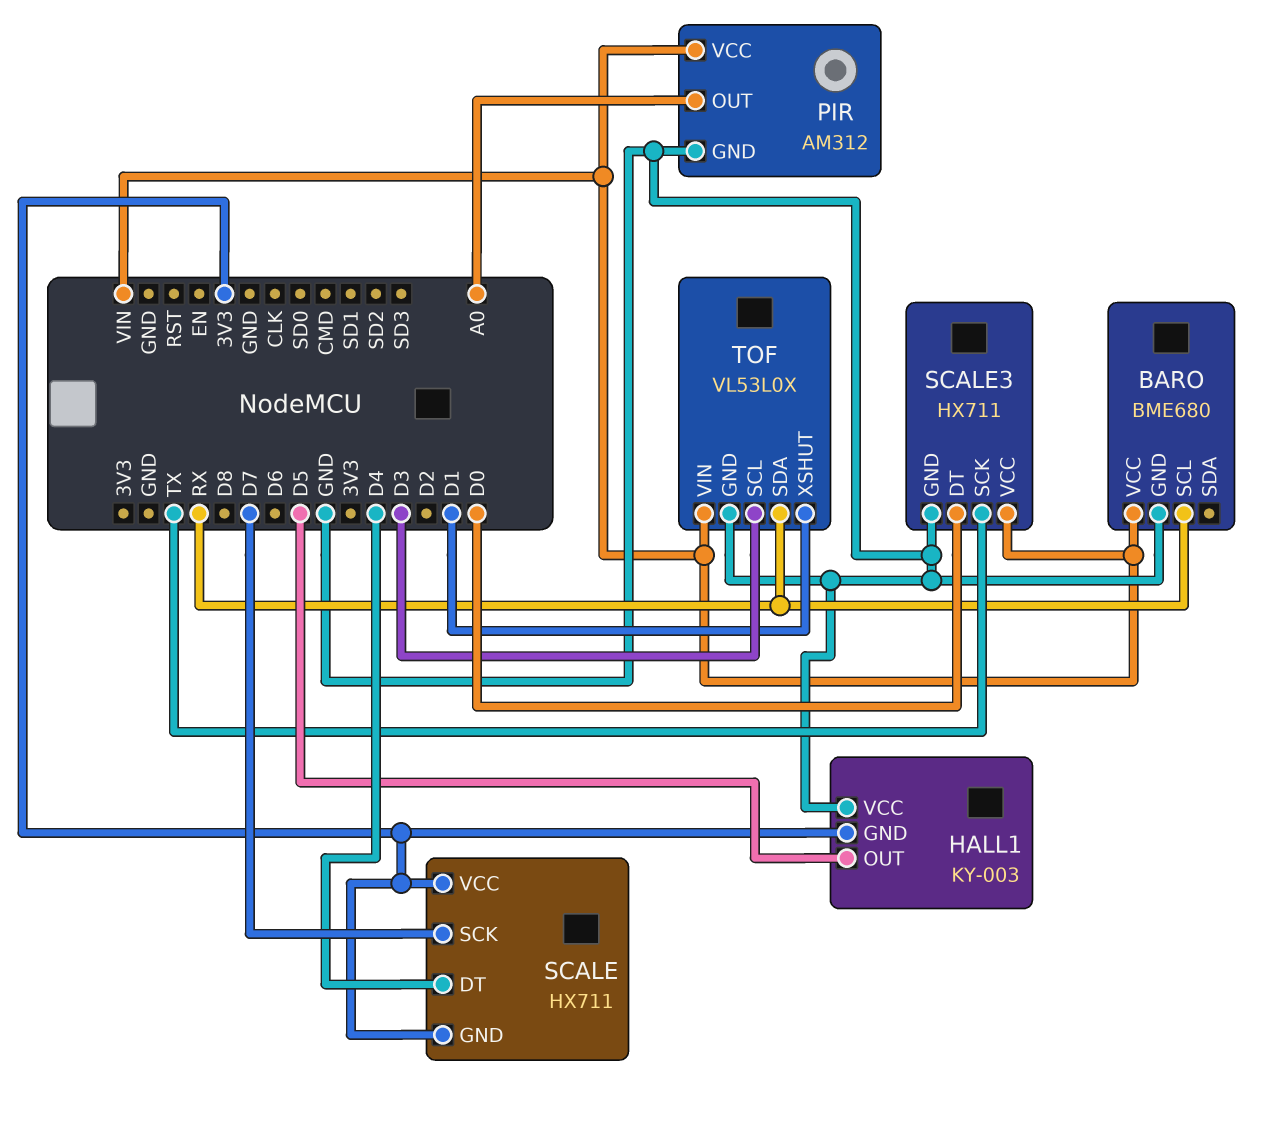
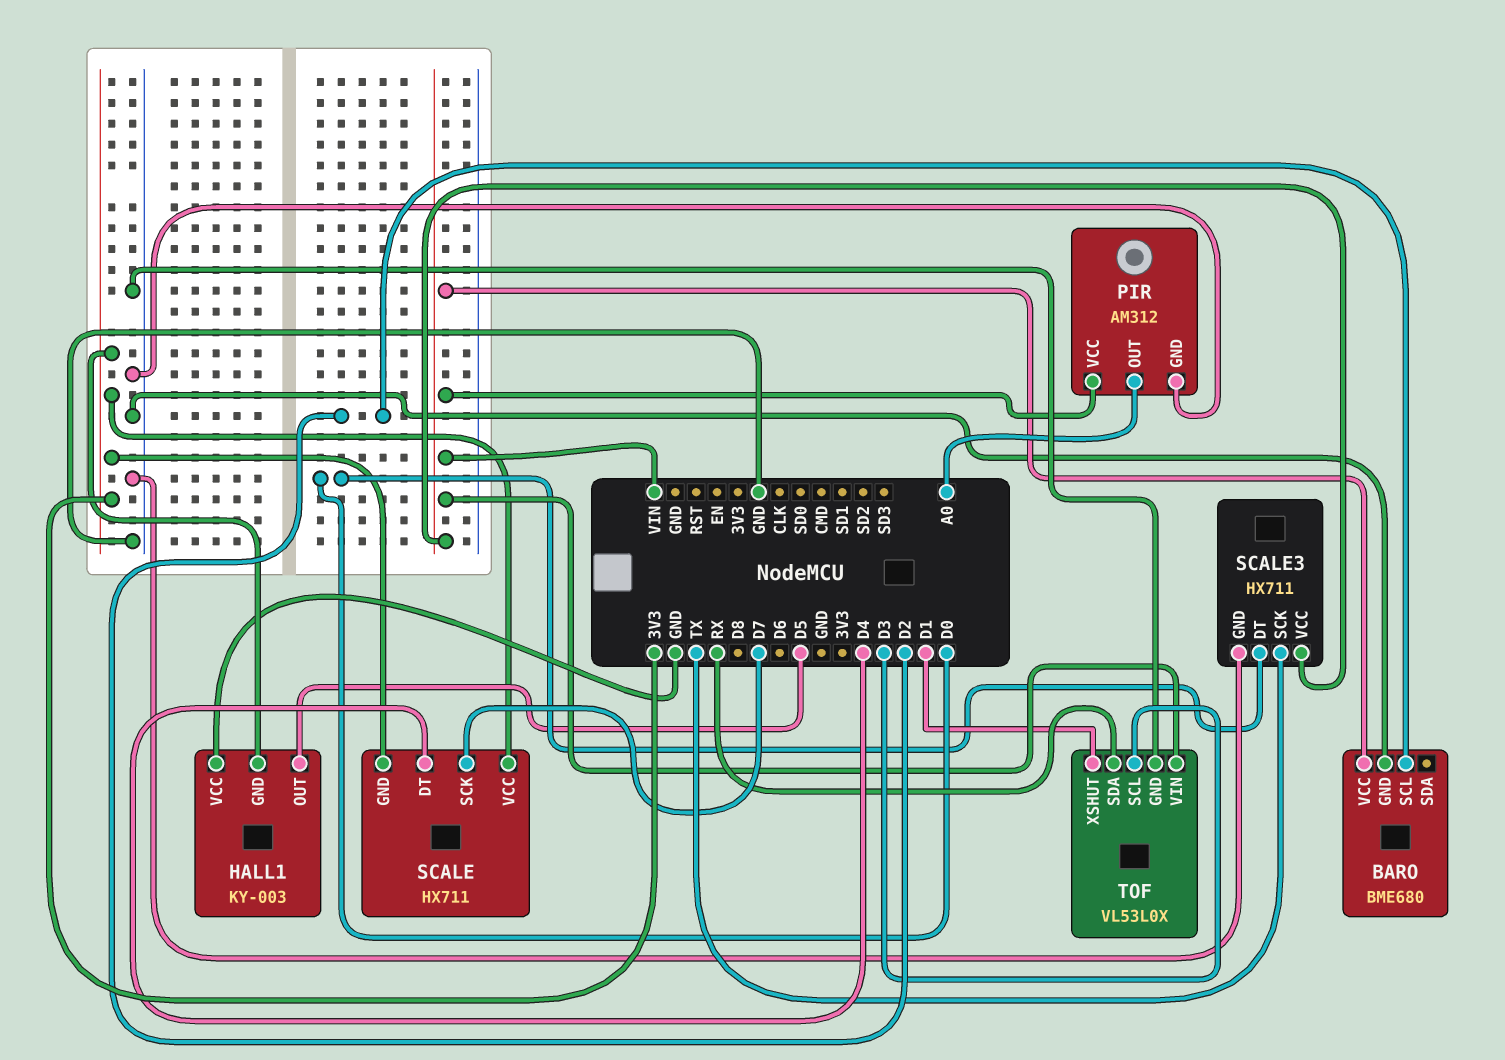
BARO pin SCL: RX -> D2

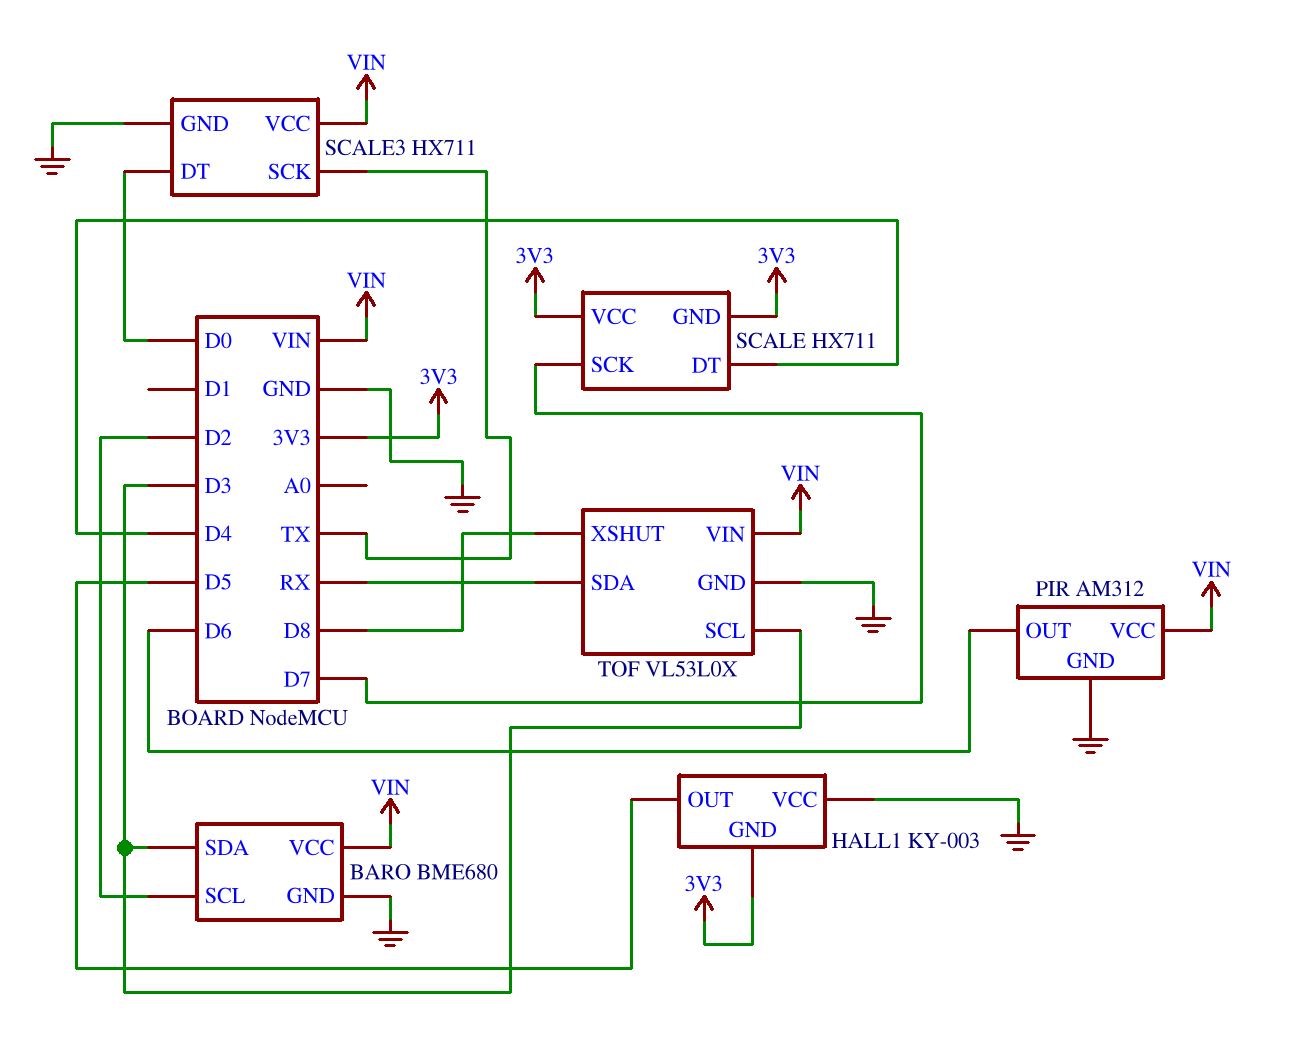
BARO pin SDA: none -> D3
PIR pin OUT: A0 -> D6
TOF pin XSHUT: D1 -> D8

